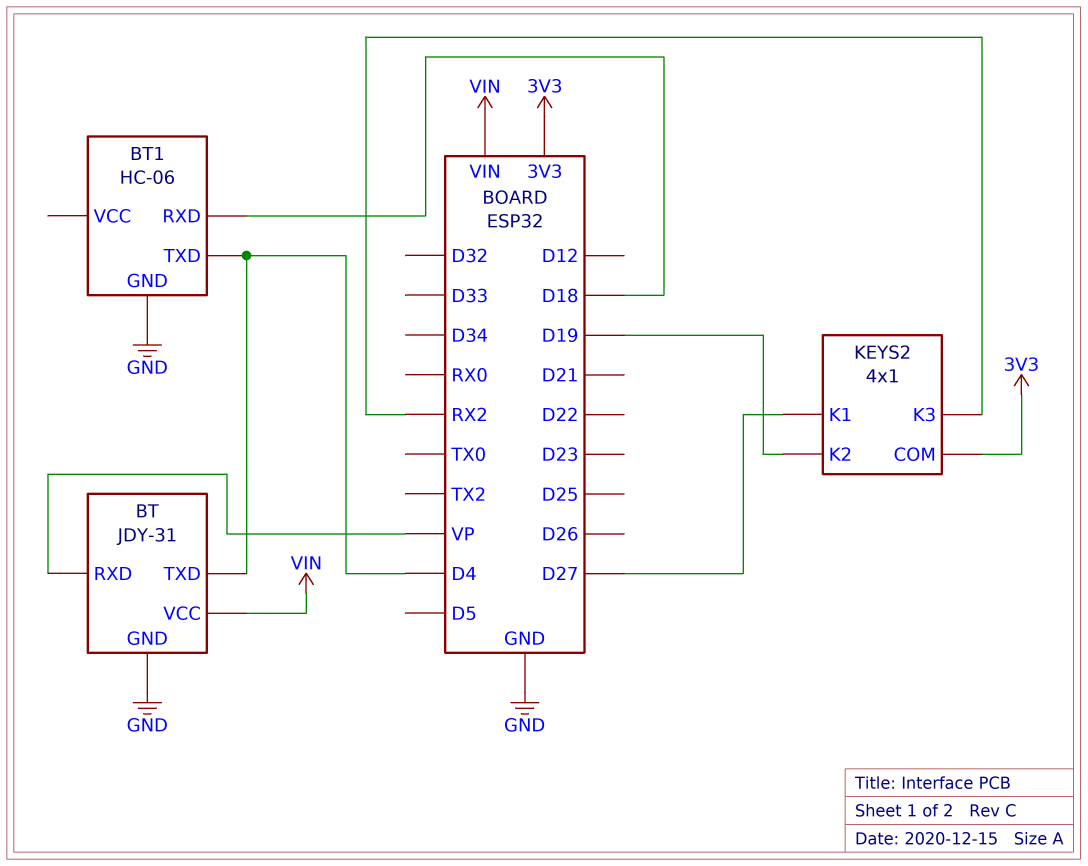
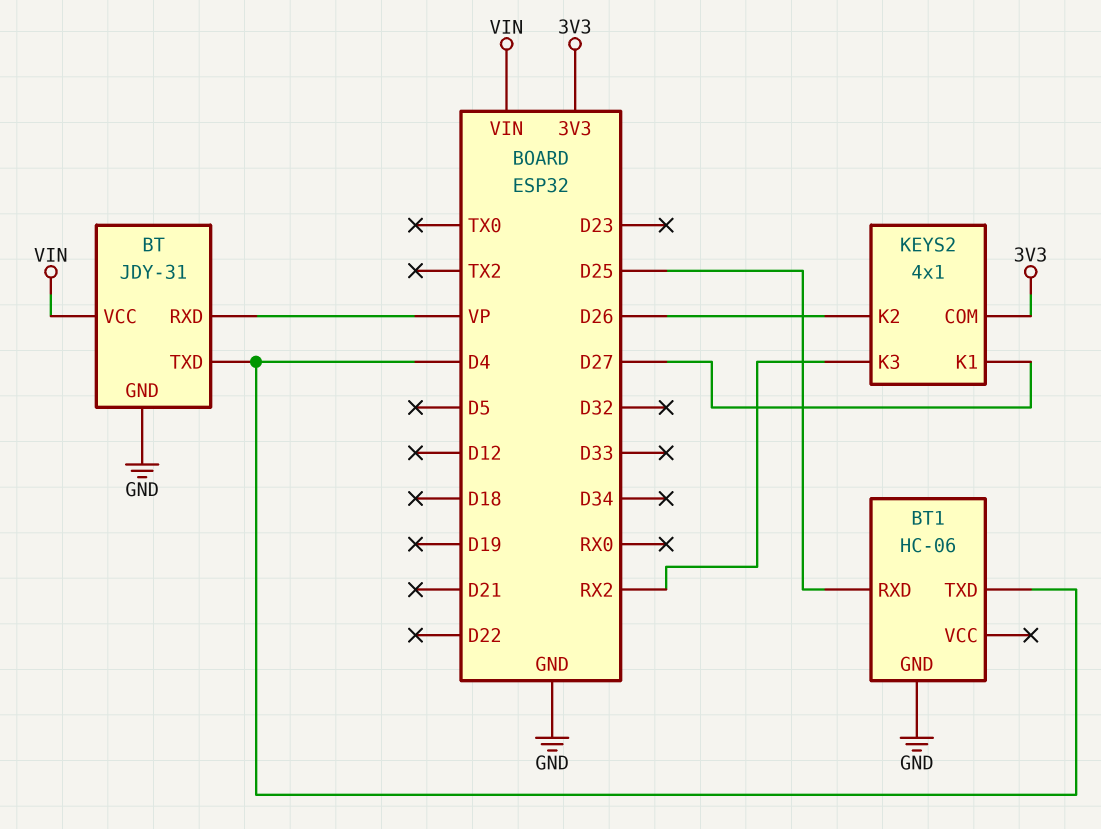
BT1 pin RXD: D18 -> D25
KEYS2 pin K2: D19 -> D26

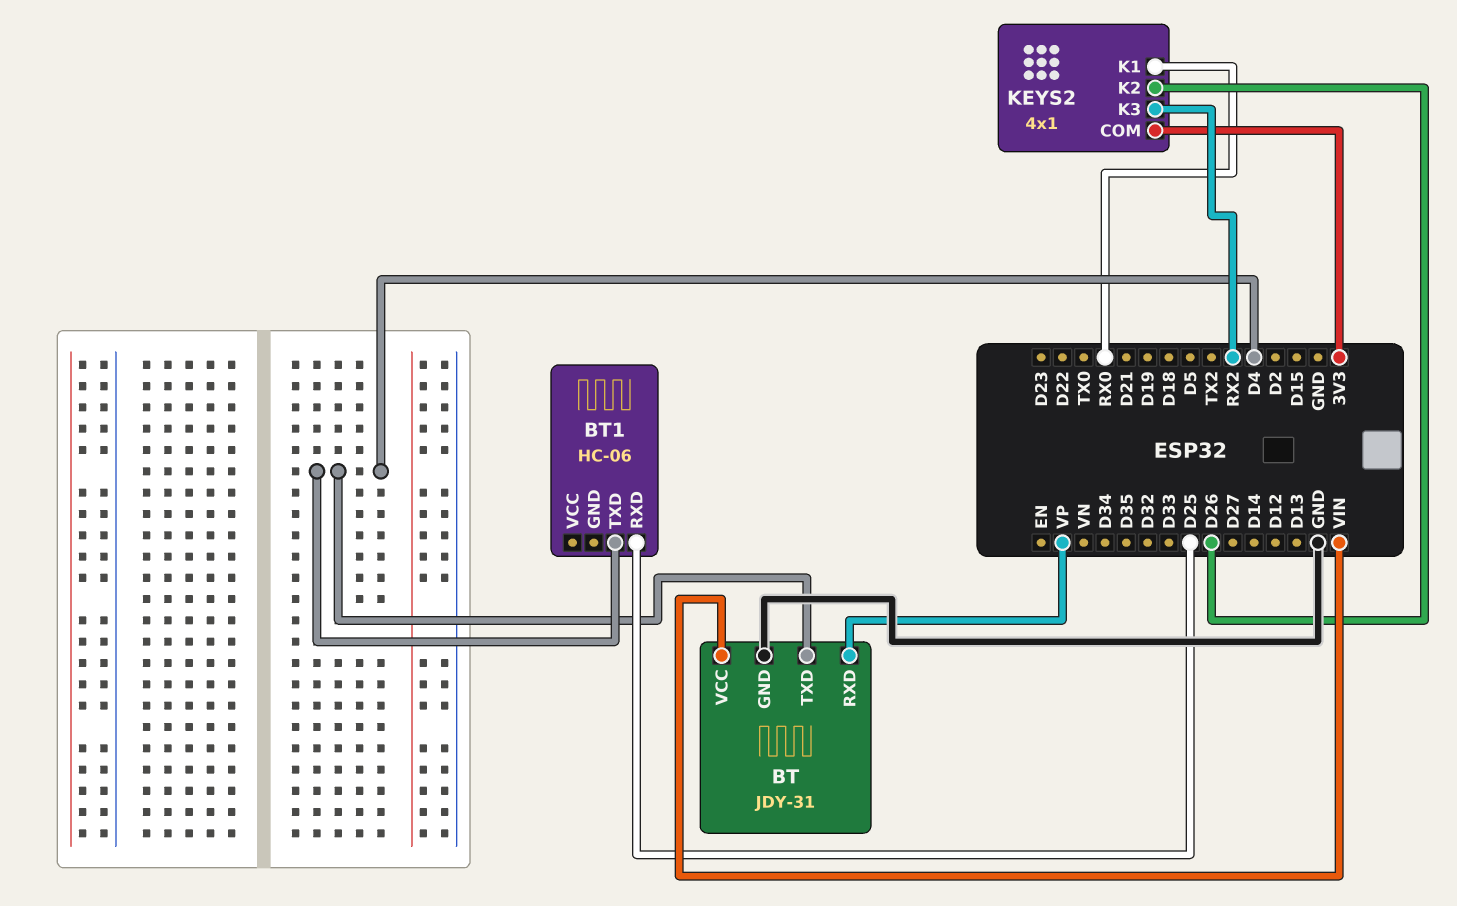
BT1 pin GND: GND -> none
KEYS2 pin K1: D27 -> RX0

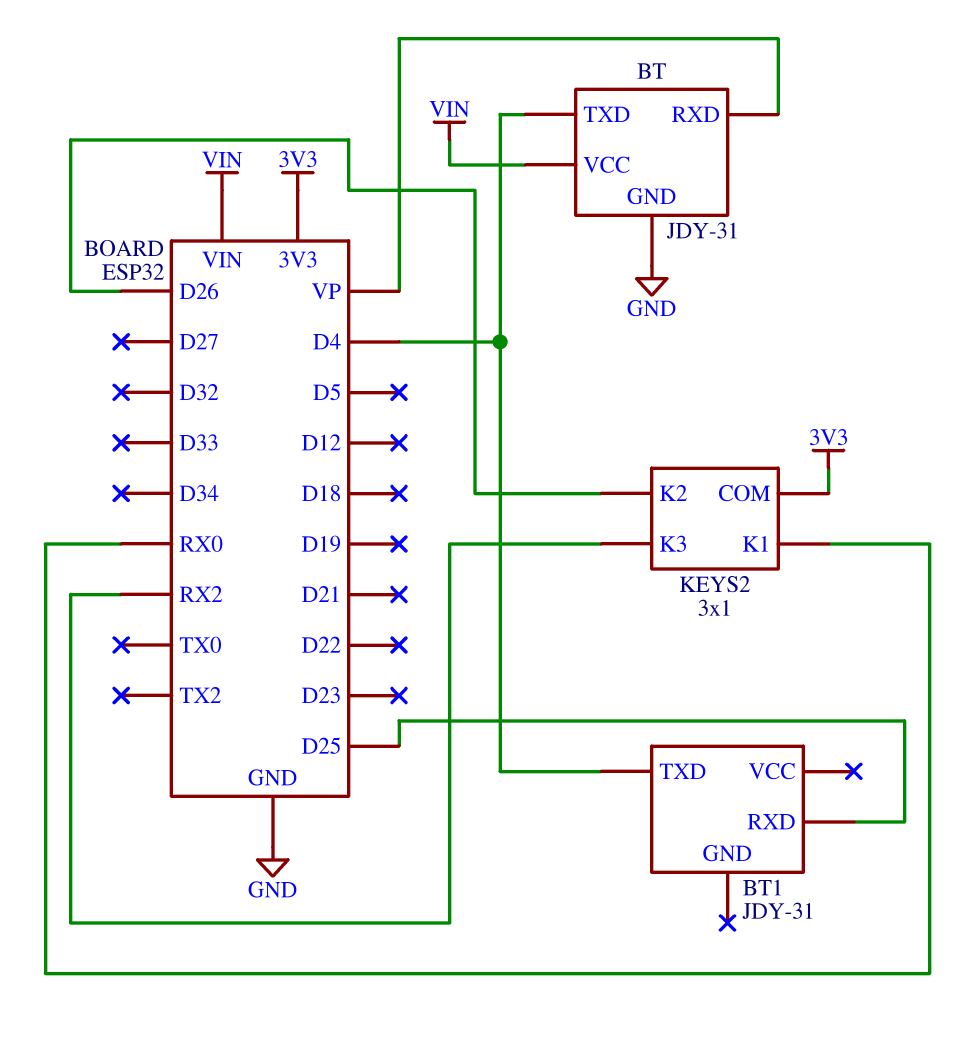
BT1: HC-06 -> JDY-31
KEYS2: 4x1 -> 3x1

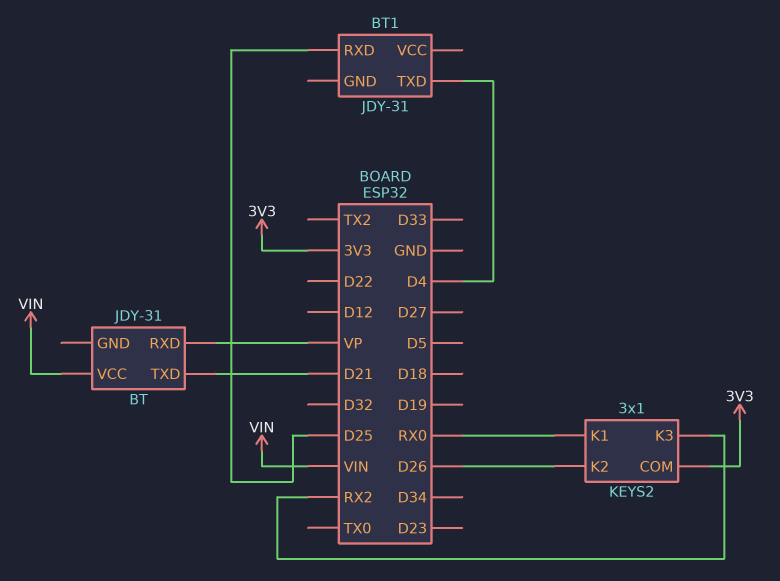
BT pin GND: GND -> none
BT pin TXD: D4 -> D21

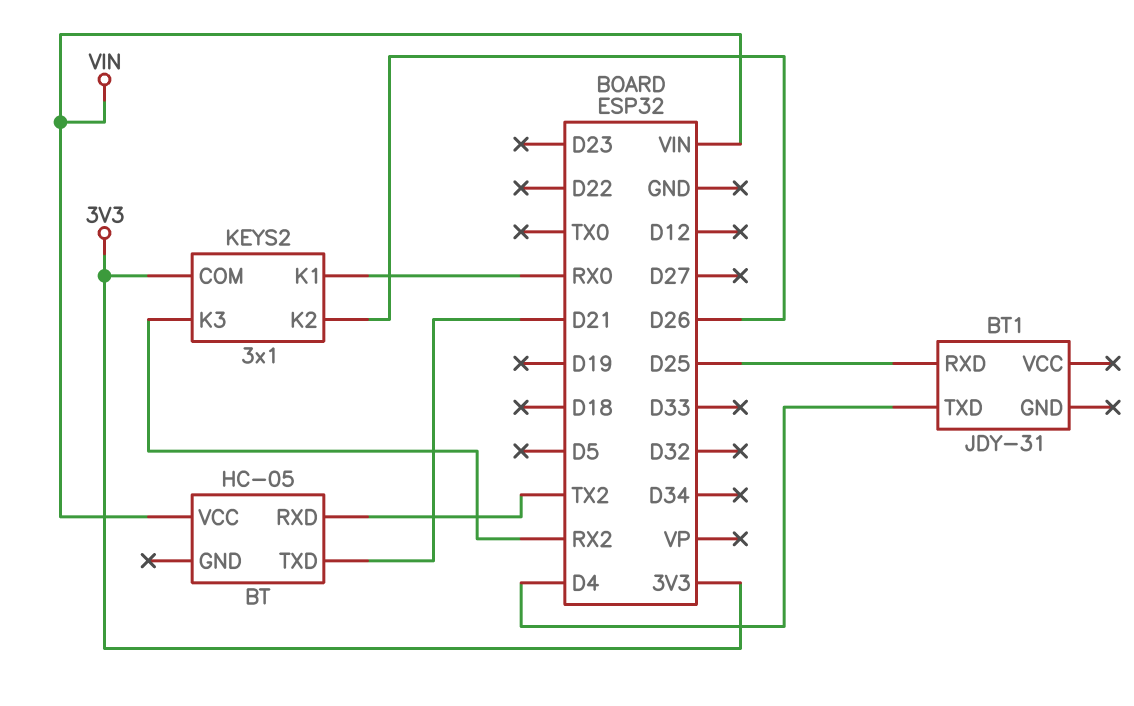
BT: JDY-31 -> HC-05
BT pin RXD: VP -> TX2

